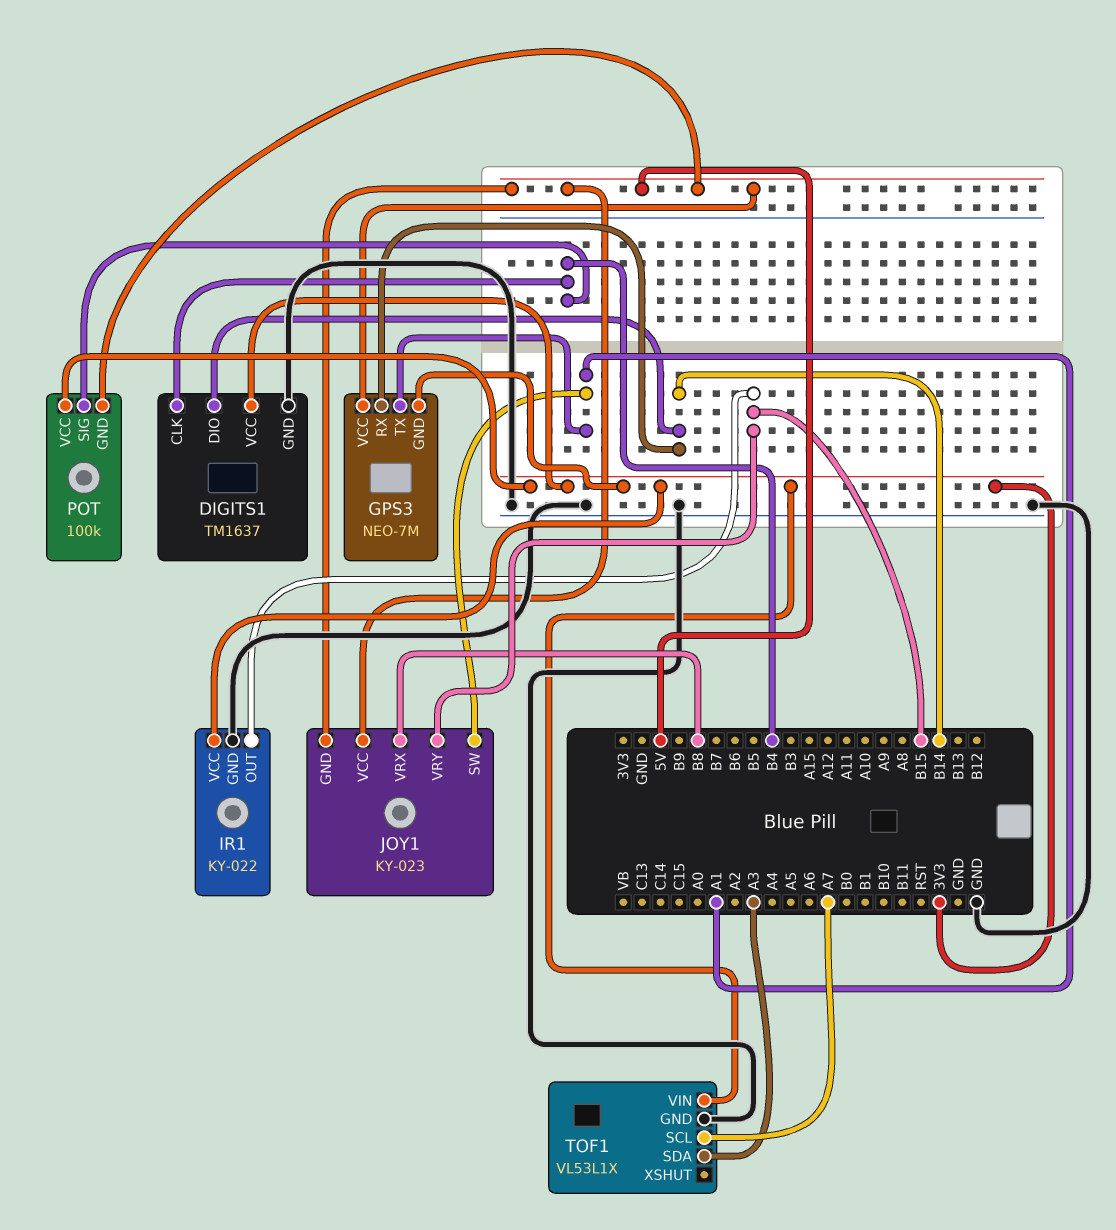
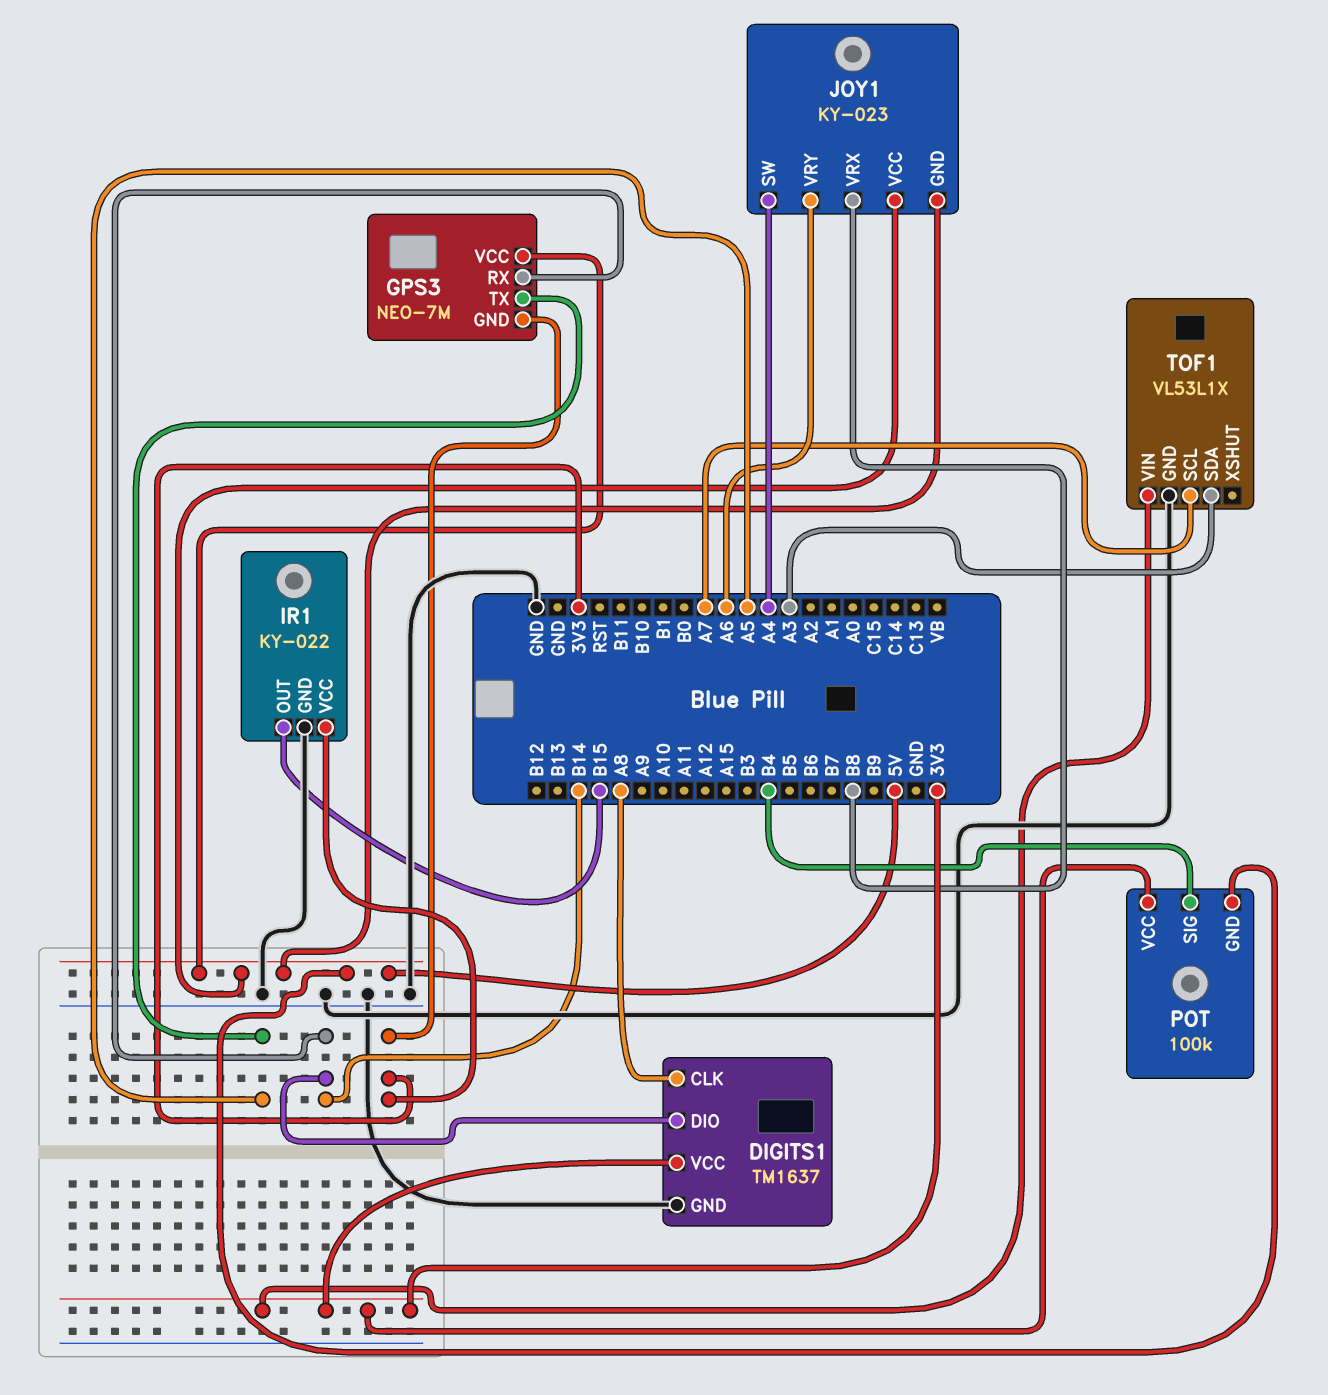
DIGITS1 pin CLK: B4 -> A8
GPS3 pin TX: A1 -> A5
JOY1 pin SW: A1 -> A4
JOY1 pin VRY: B15 -> A6

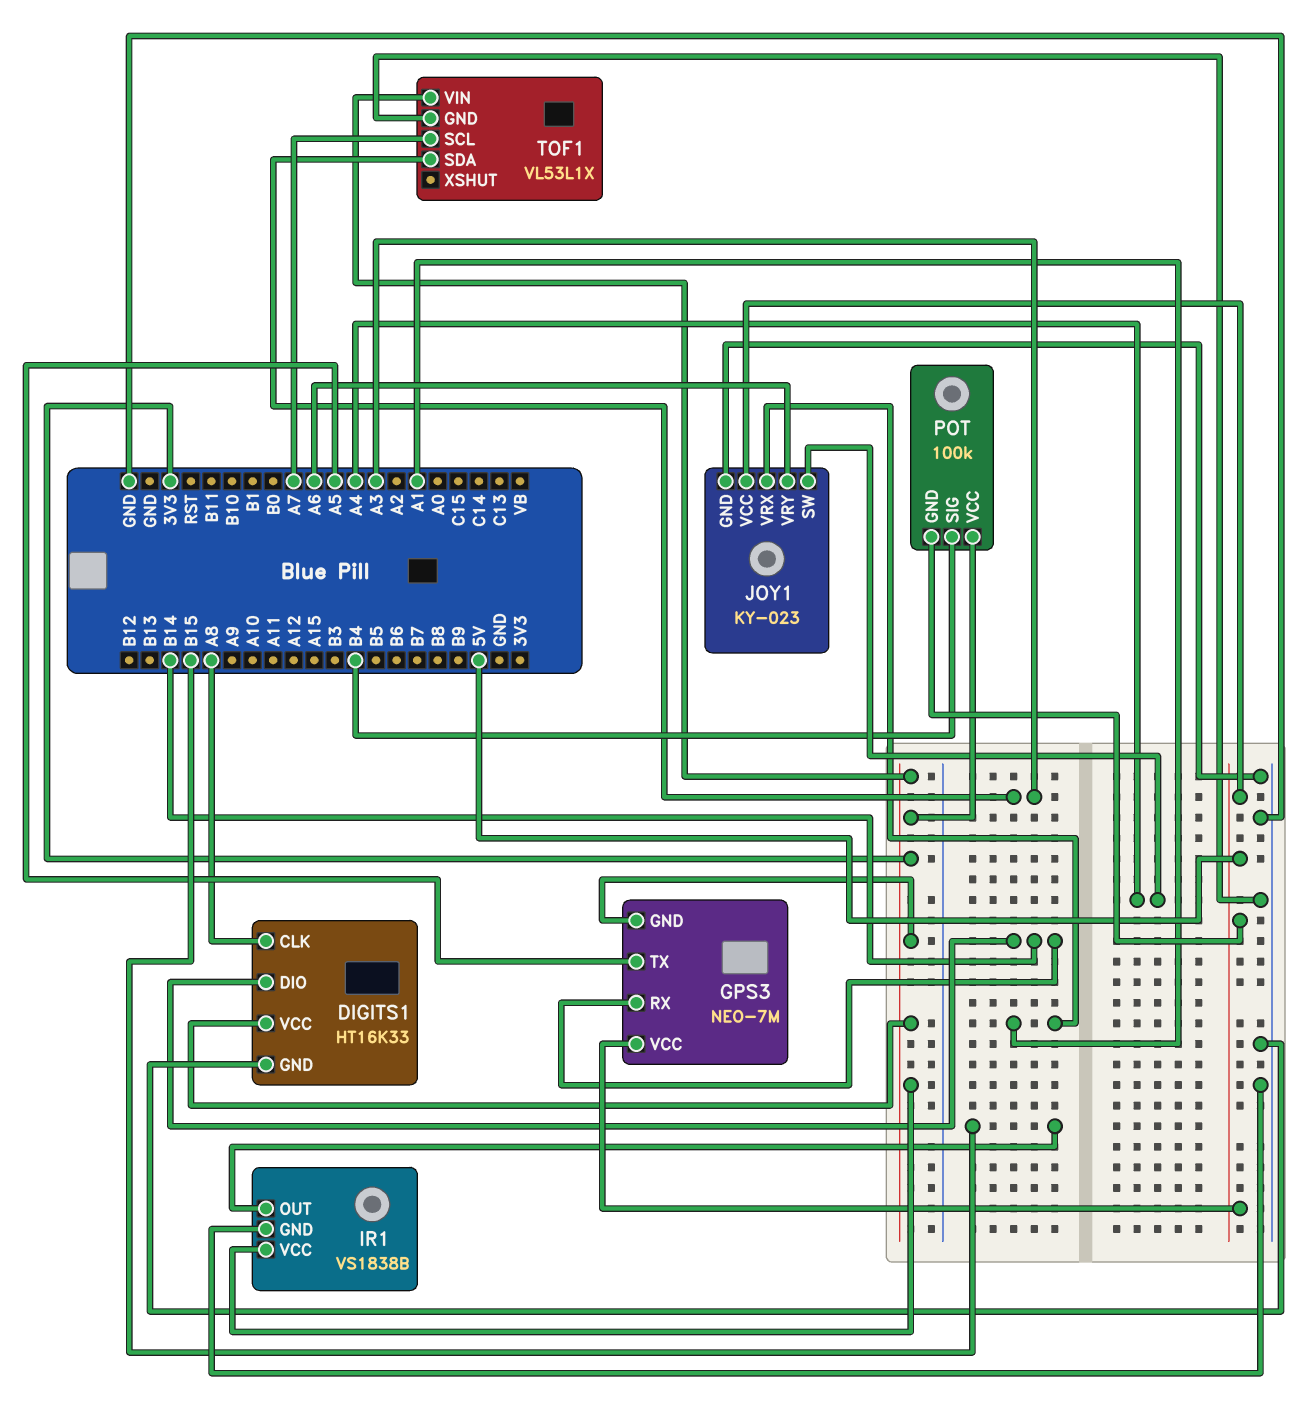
DIGITS1: TM1637 -> HT16K33
IR1: KY-022 -> VS1838B
JOY1 pin GND: 5V -> GND
JOY1 pin VRX: B8 -> A1

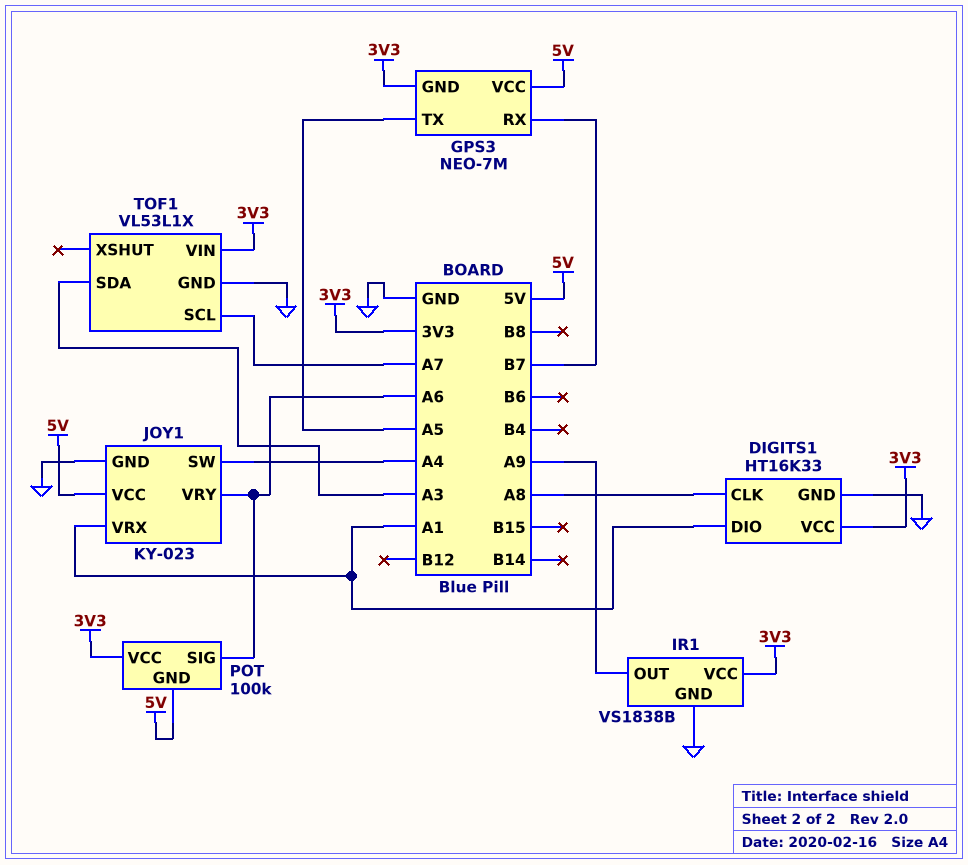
DIGITS1 pin DIO: B14 -> A1
GPS3 pin RX: B14 -> B7
IR1 pin OUT: B15 -> A9
POT pin SIG: B4 -> A6

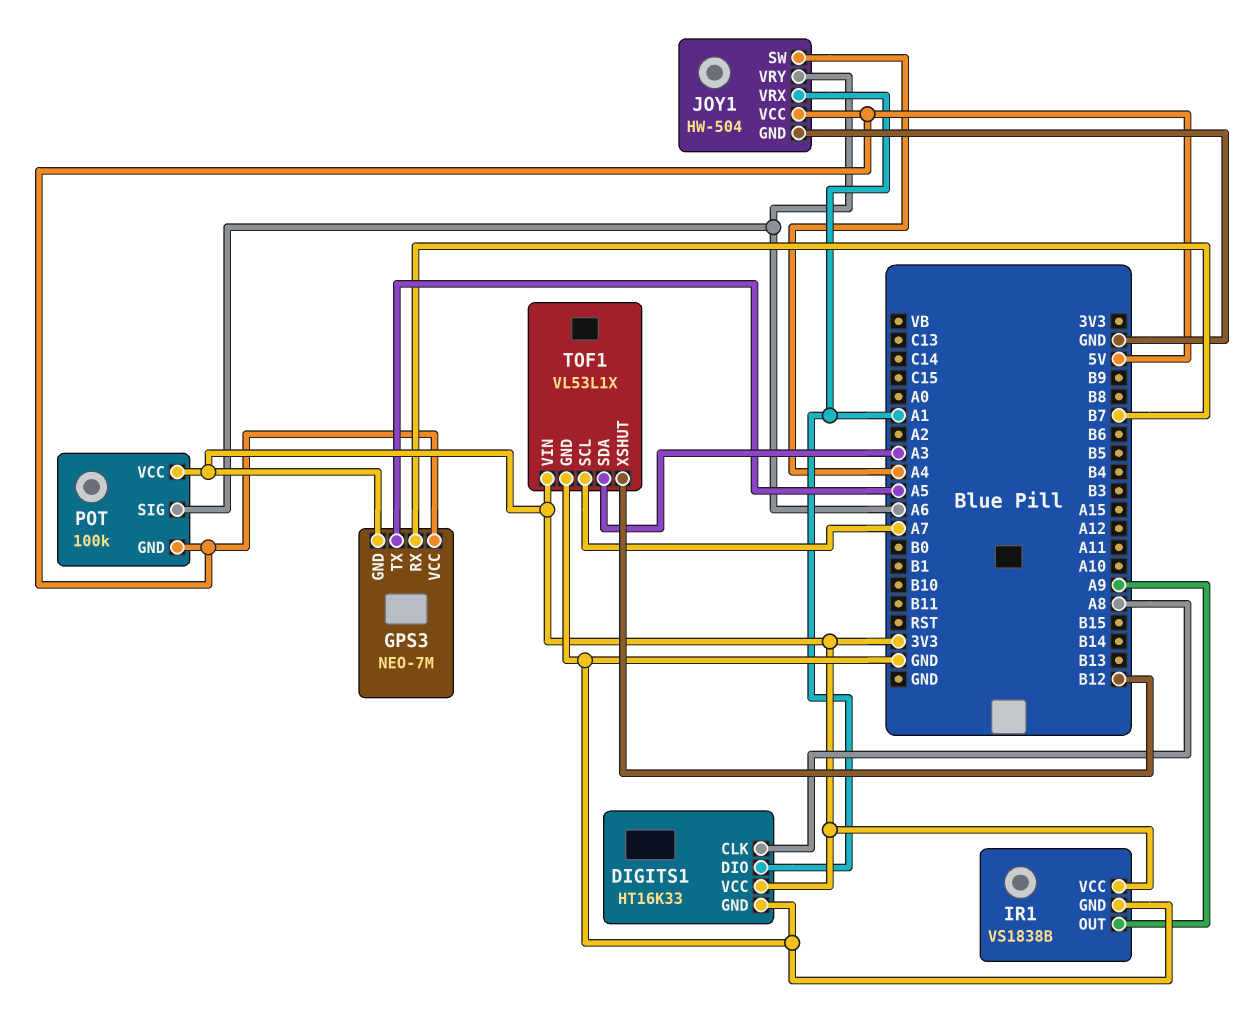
JOY1: KY-023 -> HW-504
TOF1 pin XSHUT: none -> B12

